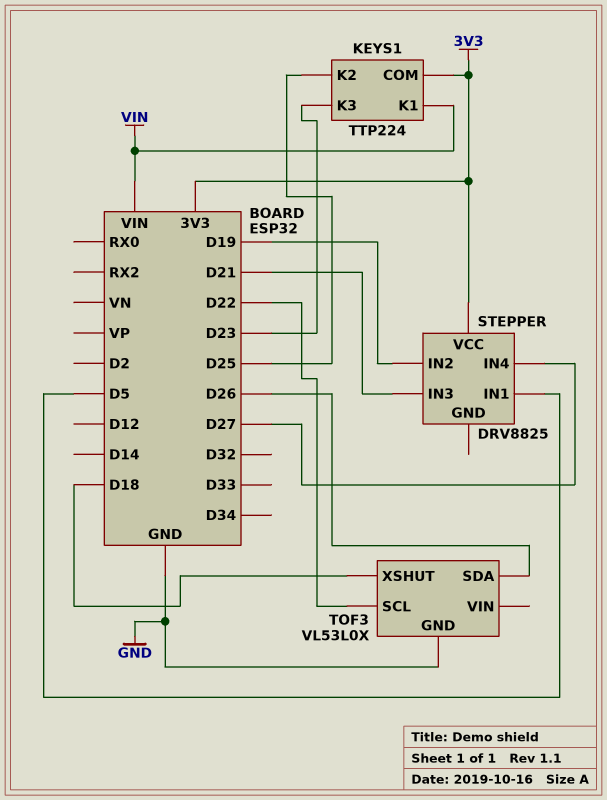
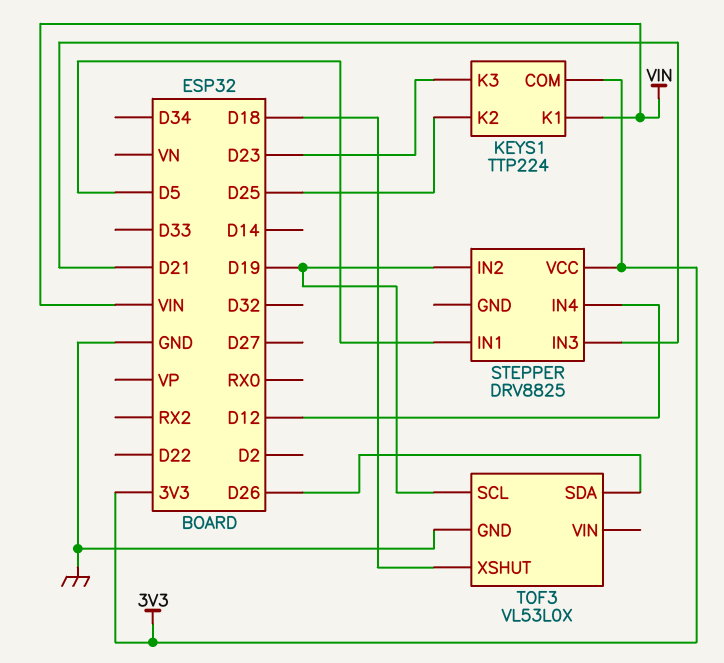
STEPPER pin IN4: D27 -> D12
TOF3 pin SCL: D22 -> D19

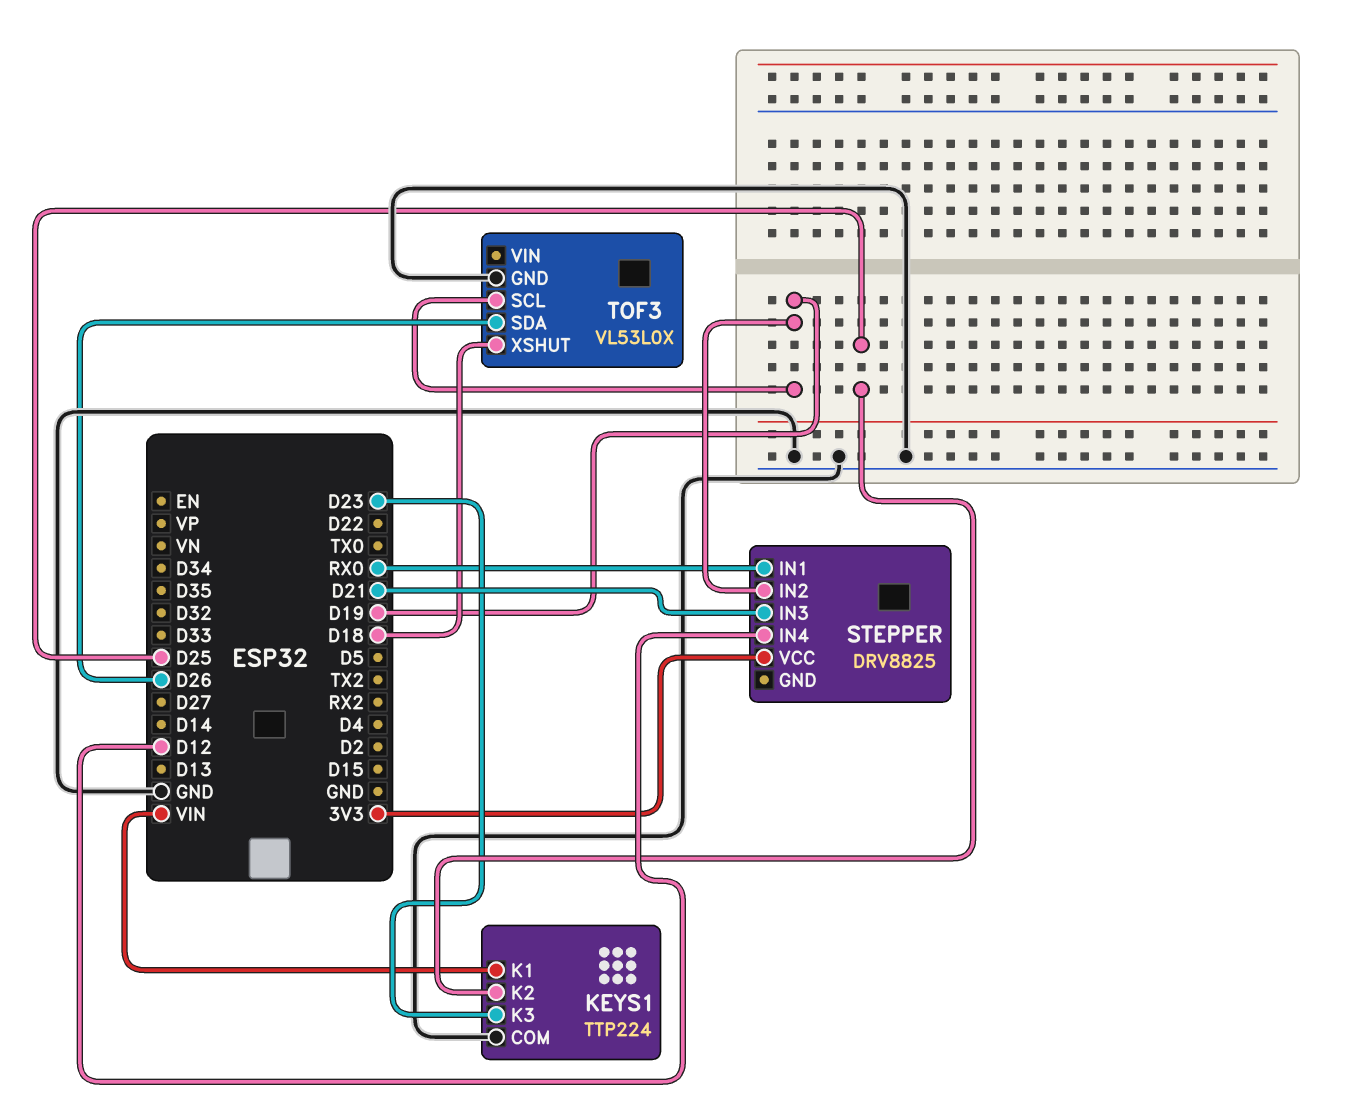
KEYS1 pin COM: 3V3 -> GND
STEPPER pin IN1: D5 -> RX0

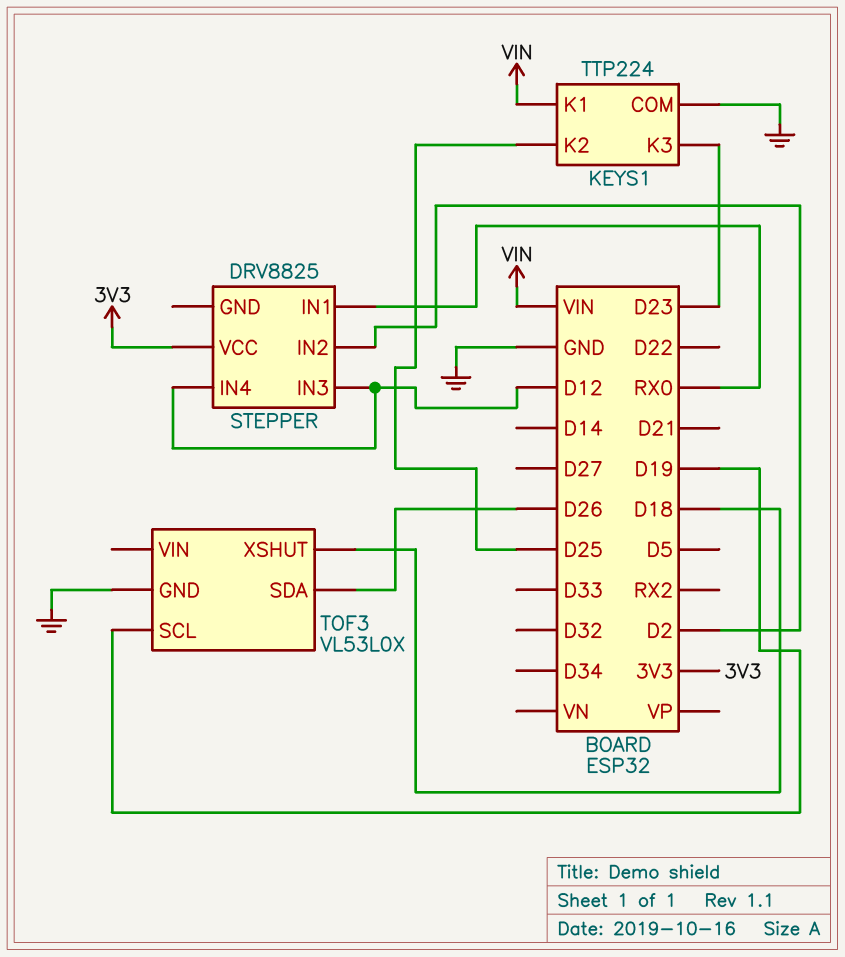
STEPPER pin IN2: D19 -> D2
STEPPER pin IN3: D21 -> D12

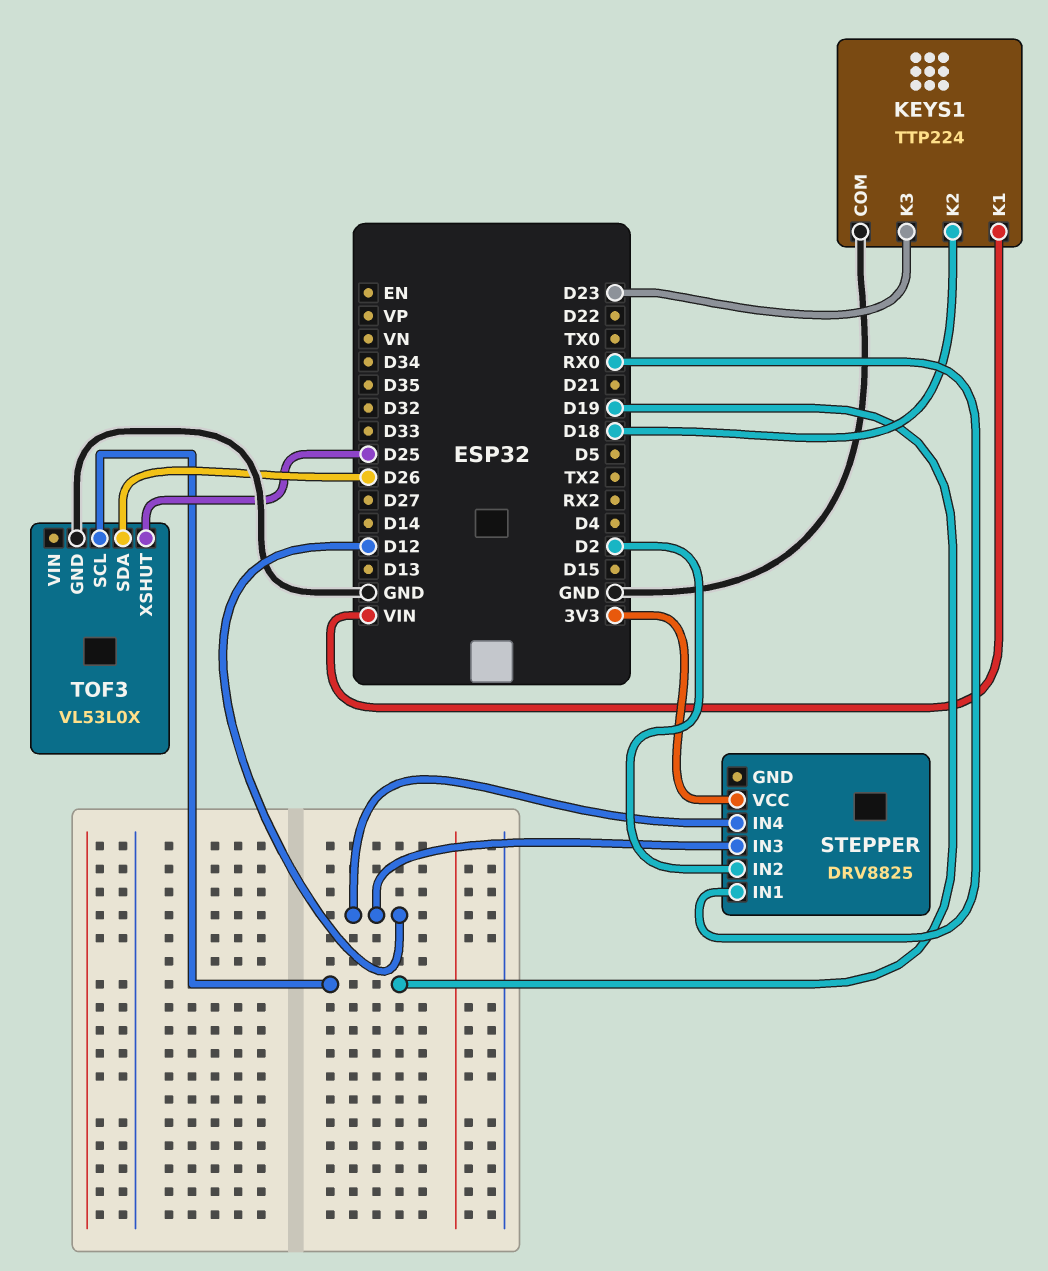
KEYS1 pin K2: D25 -> D18
TOF3 pin XSHUT: D18 -> D25

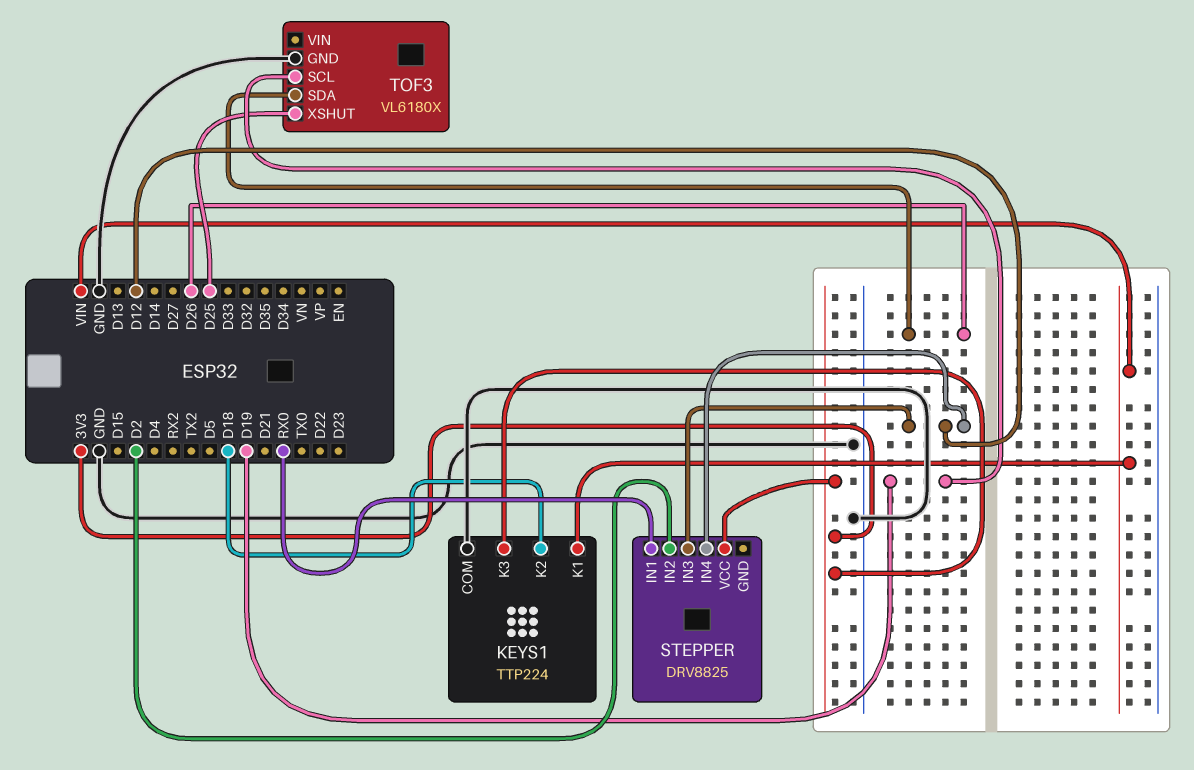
KEYS1 pin K3: D23 -> 3V3
TOF3: VL53L0X -> VL6180X

